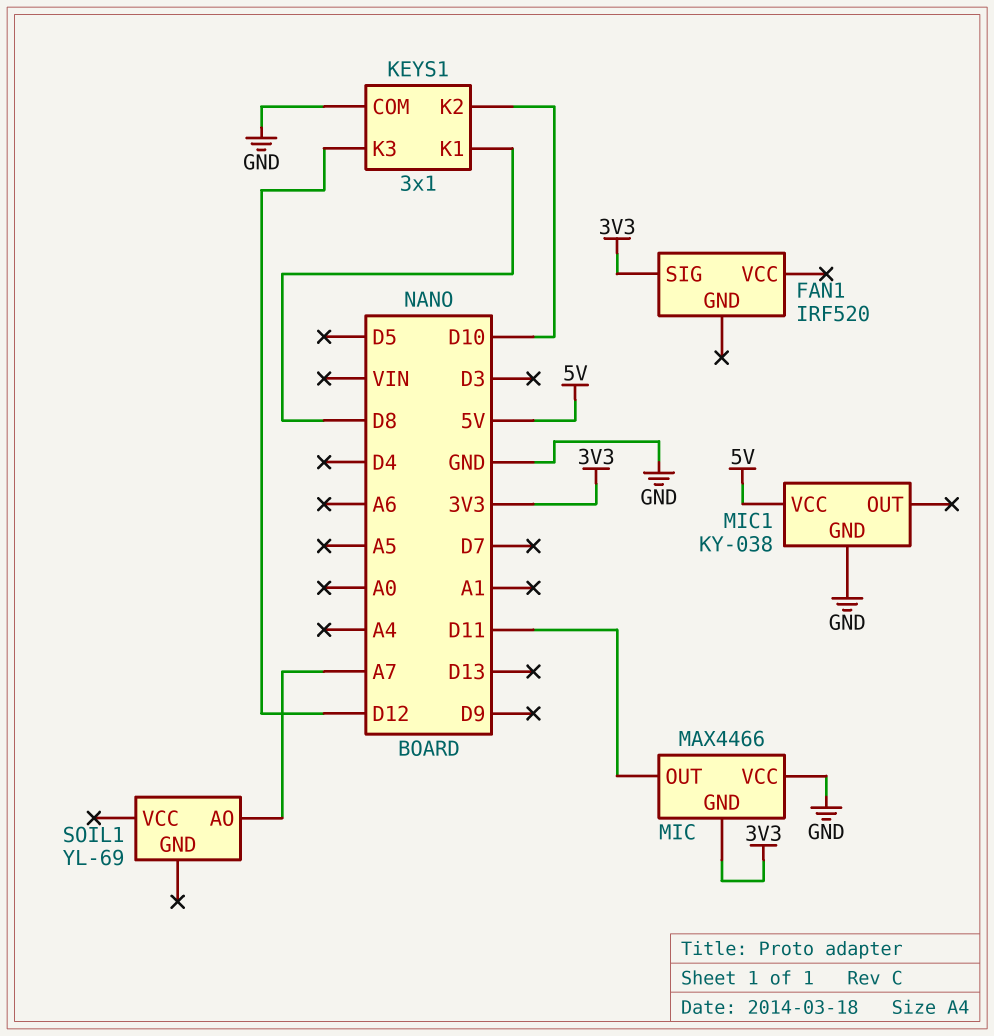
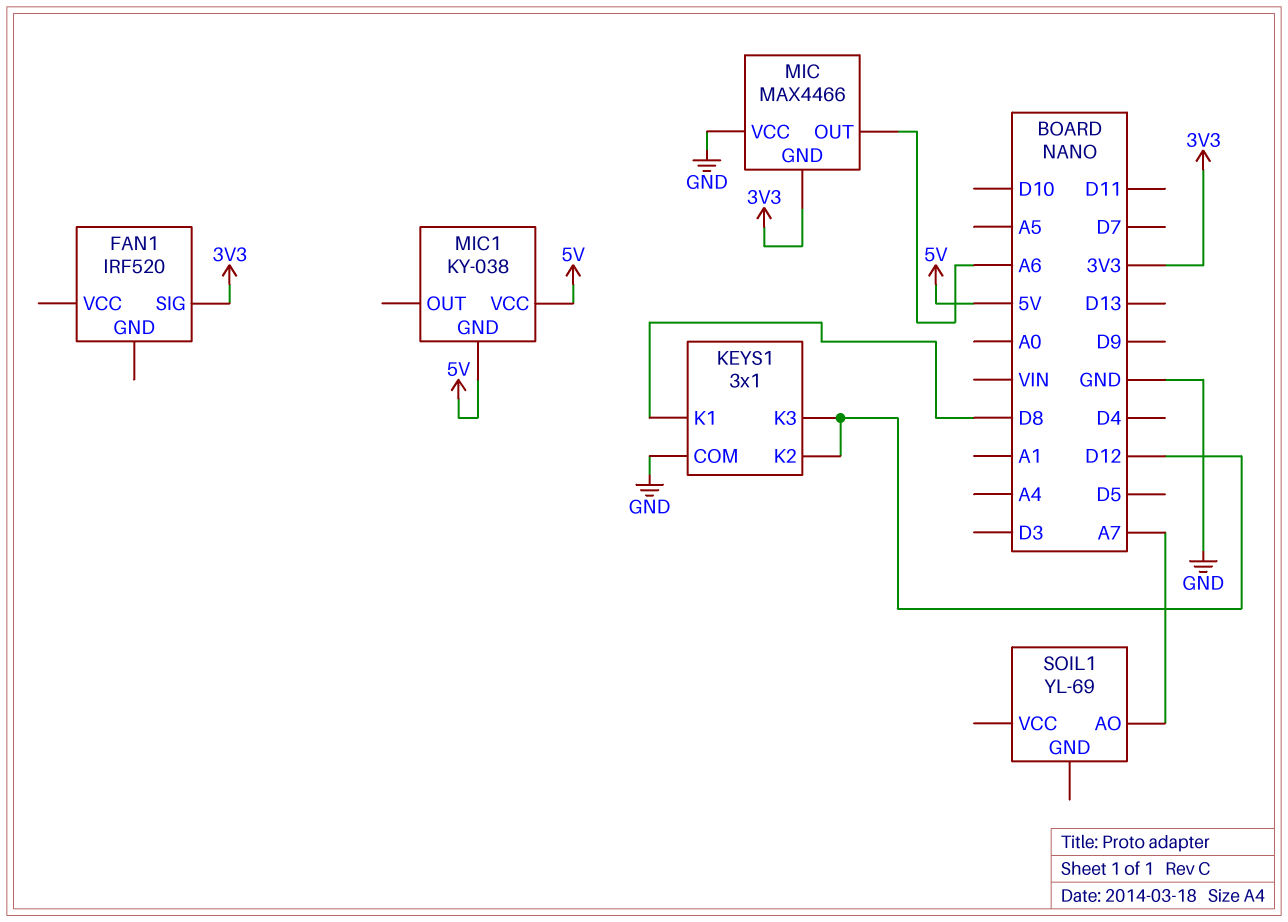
KEYS1 pin K2: D10 -> D12
MIC pin OUT: D11 -> A6
MIC1 pin GND: GND -> 5V

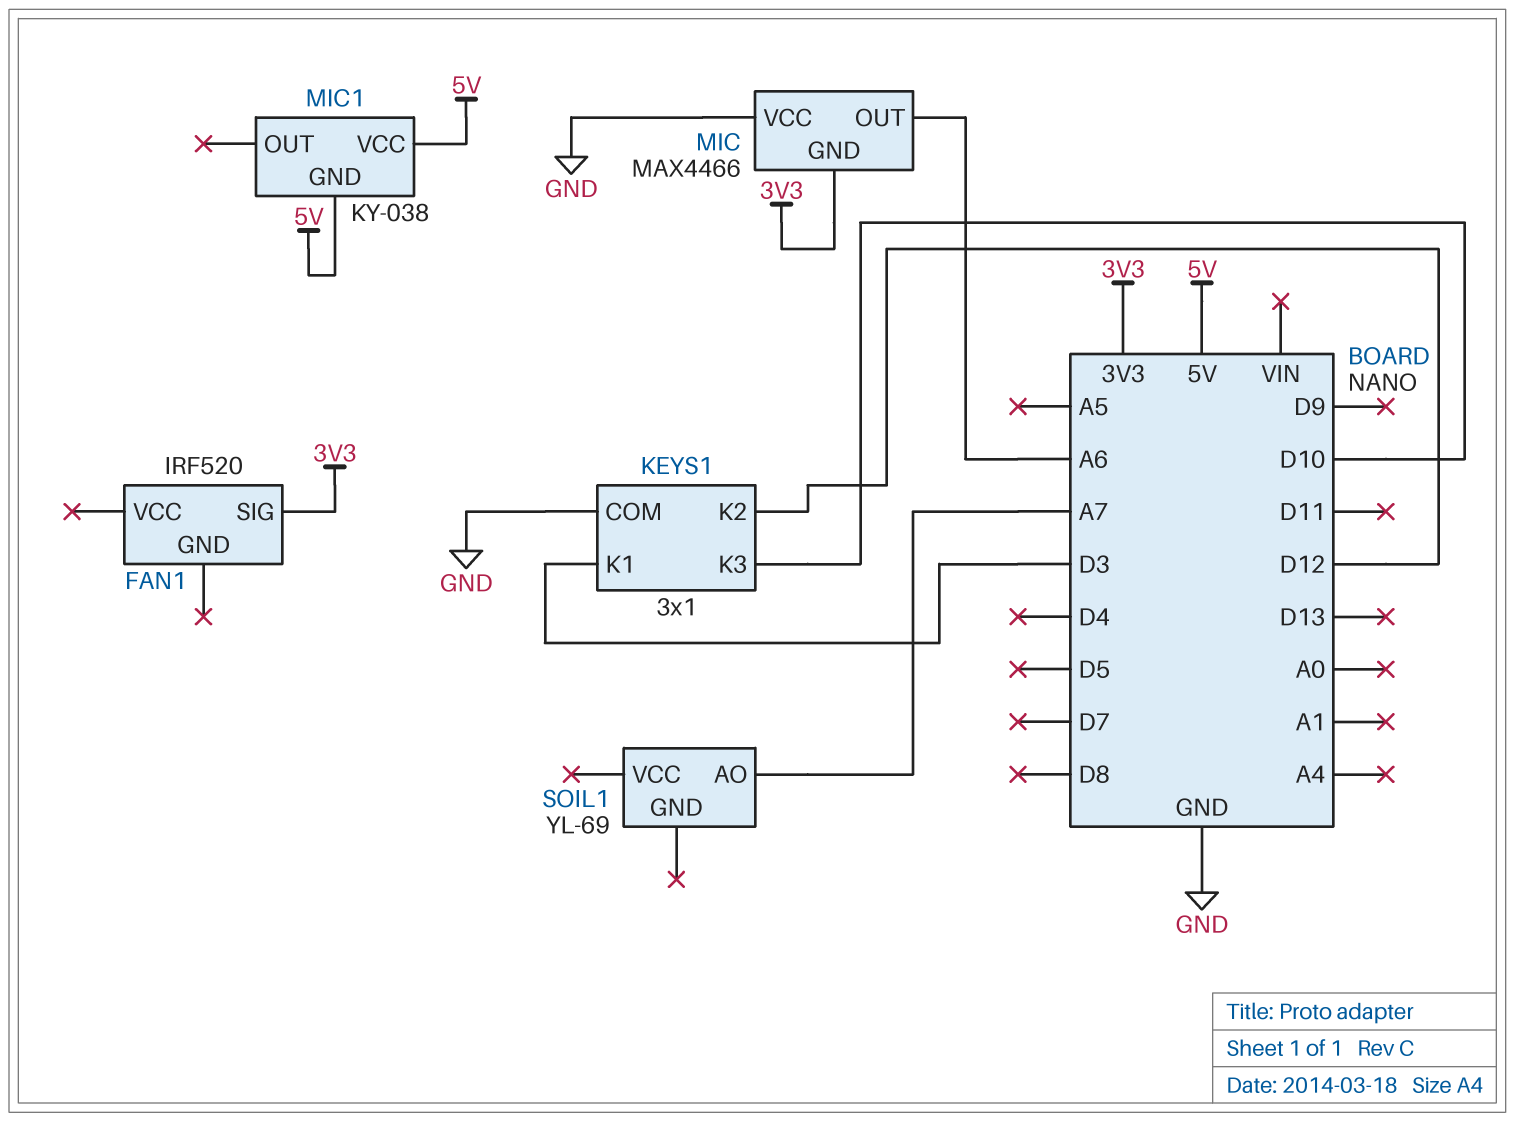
KEYS1 pin K1: D8 -> D3
KEYS1 pin K3: D12 -> D10

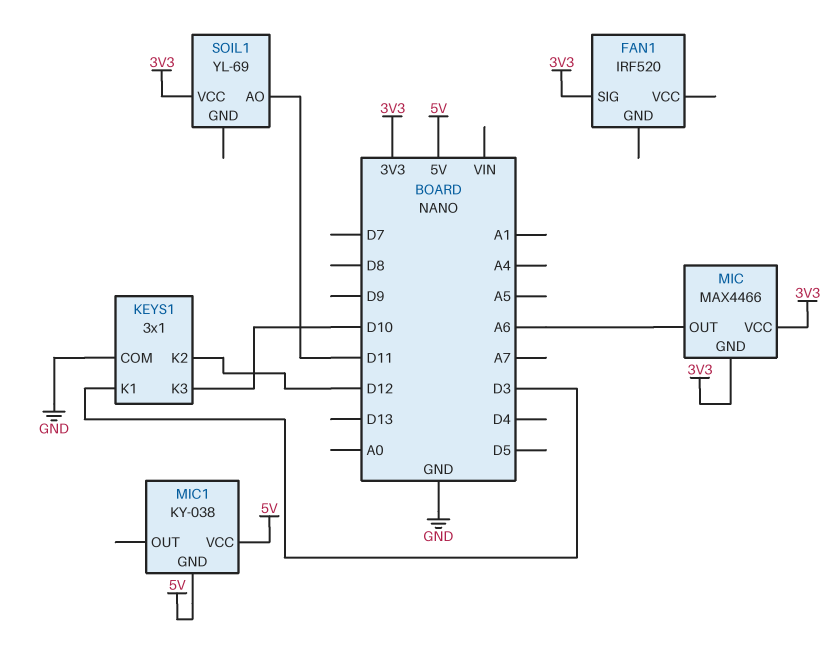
MIC pin VCC: GND -> 3V3
SOIL1 pin AO: A7 -> D11
SOIL1 pin VCC: none -> 3V3

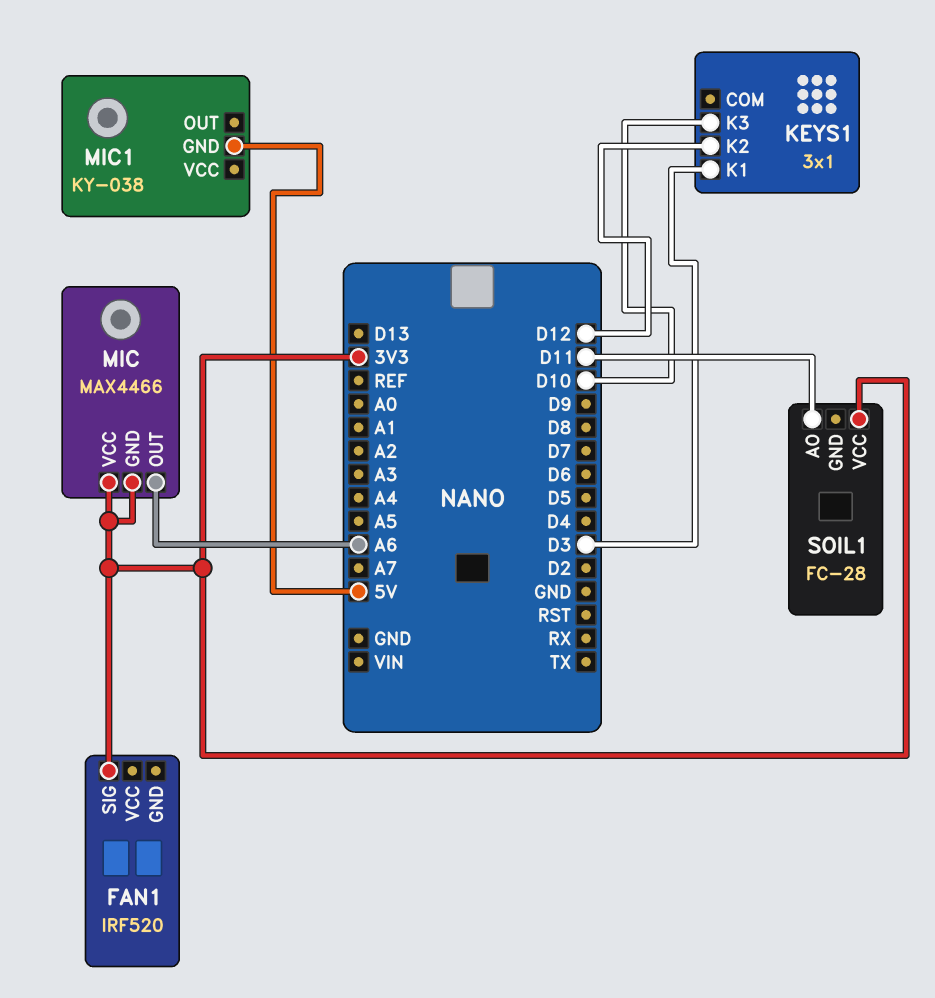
KEYS1 pin COM: GND -> none
MIC1 pin VCC: 5V -> none
SOIL1: YL-69 -> FC-28

